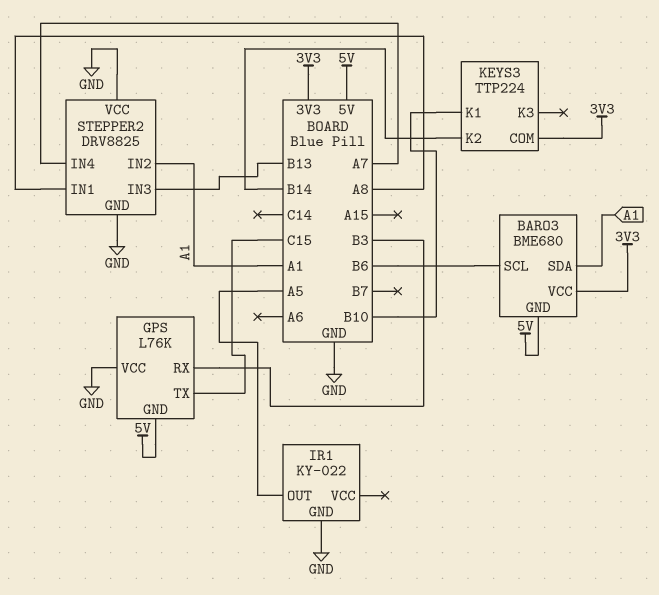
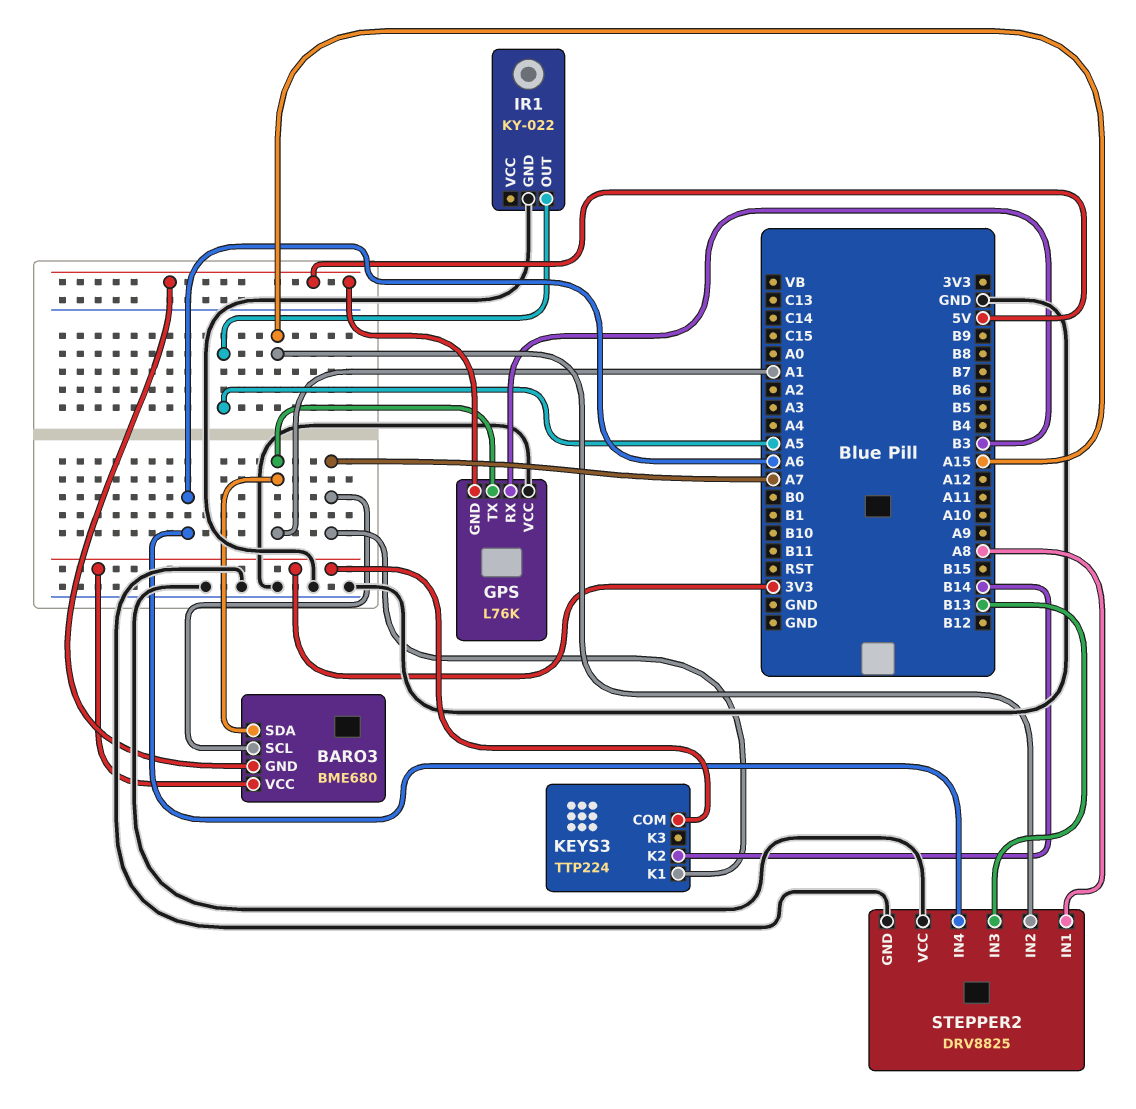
BARO3 pin SCL: B6 -> A7
GPS pin TX: C15 -> A1
KEYS3 pin K1: B10 -> A7
STEPPER2 pin IN2: A1 -> A15
STEPPER2 pin IN4: A7 -> A6

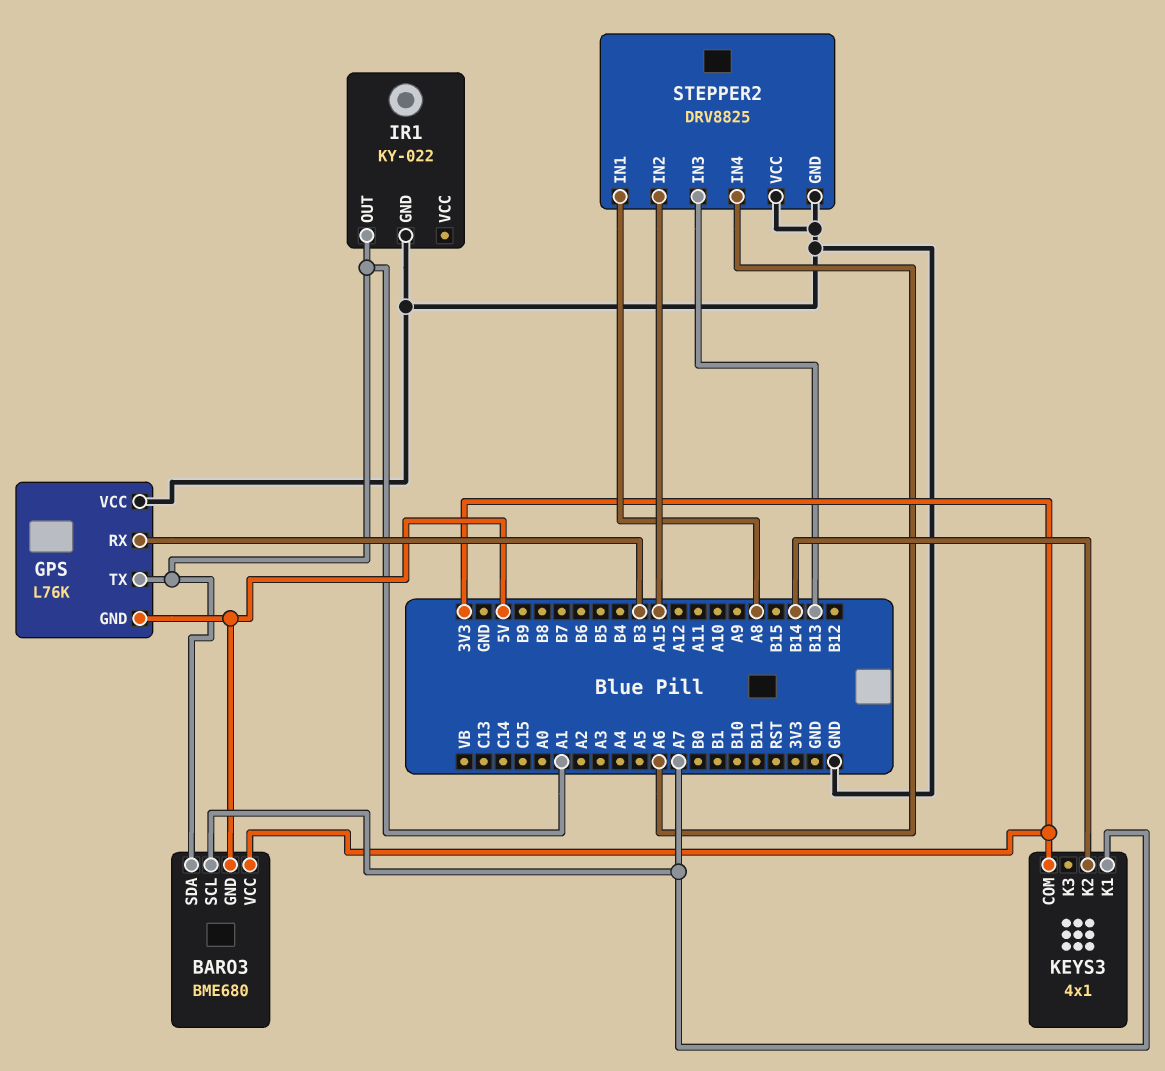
IR1 pin OUT: A5 -> A1
KEYS3: TTP224 -> 4x1

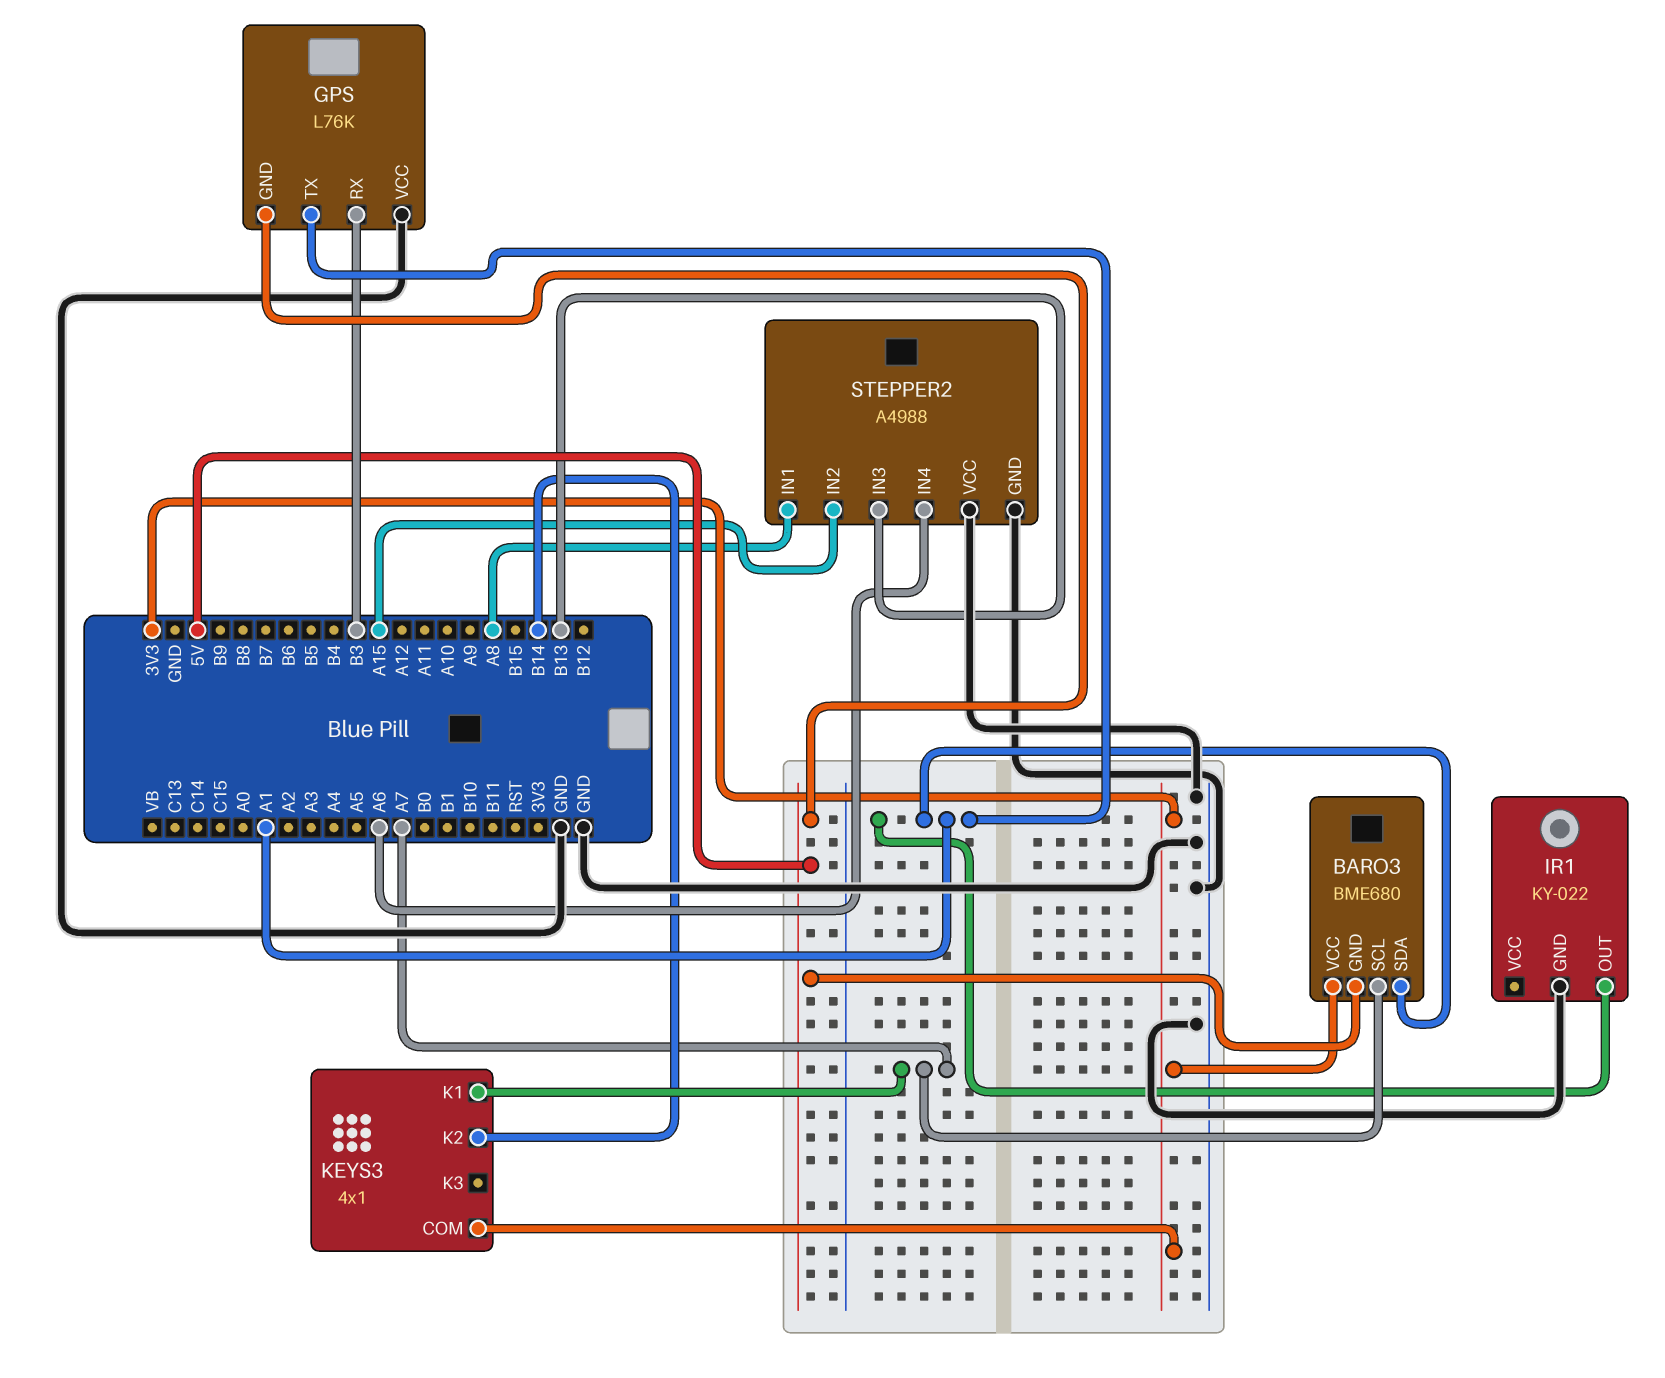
STEPPER2: DRV8825 -> A4988

